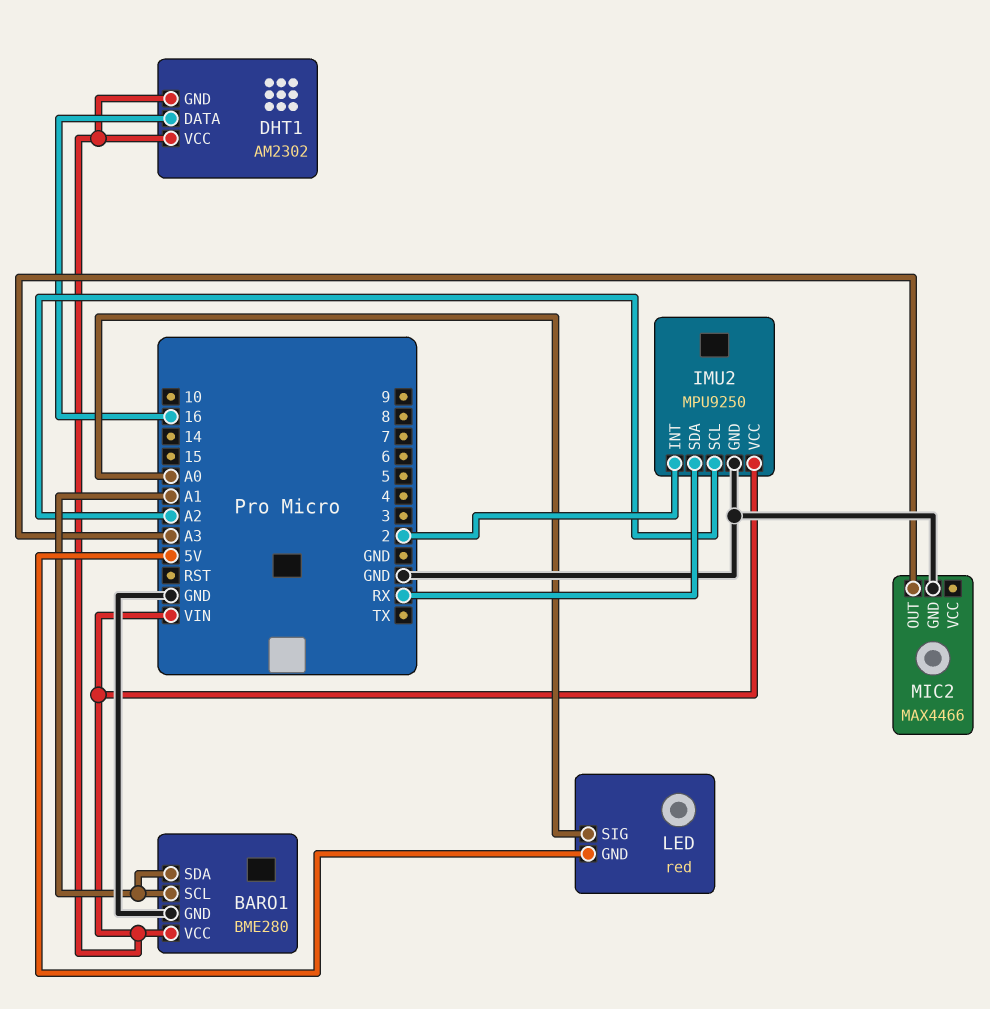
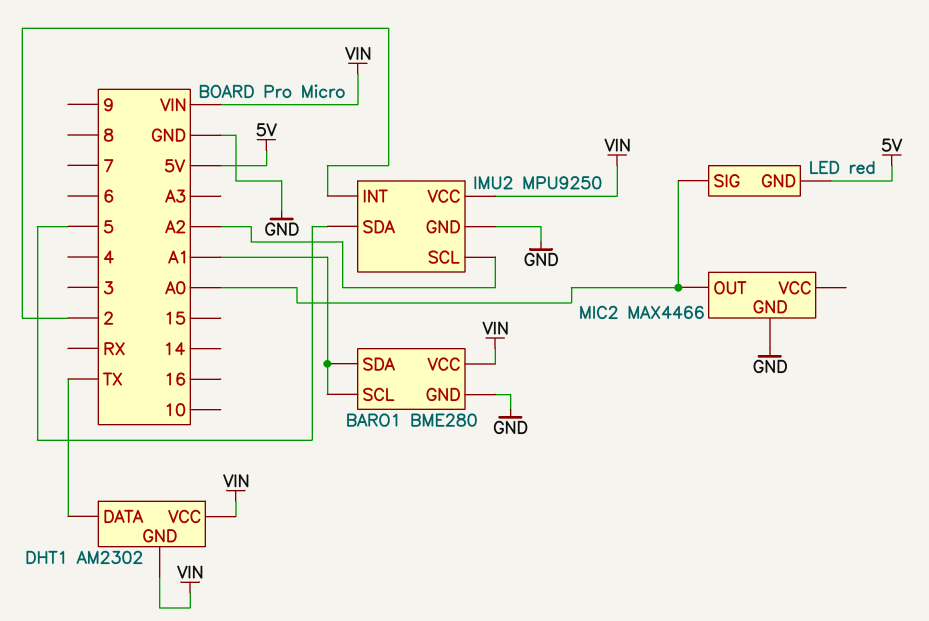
DHT1 pin DATA: 16 -> TX
IMU2 pin SDA: RX -> 5
MIC2 pin OUT: A3 -> A0

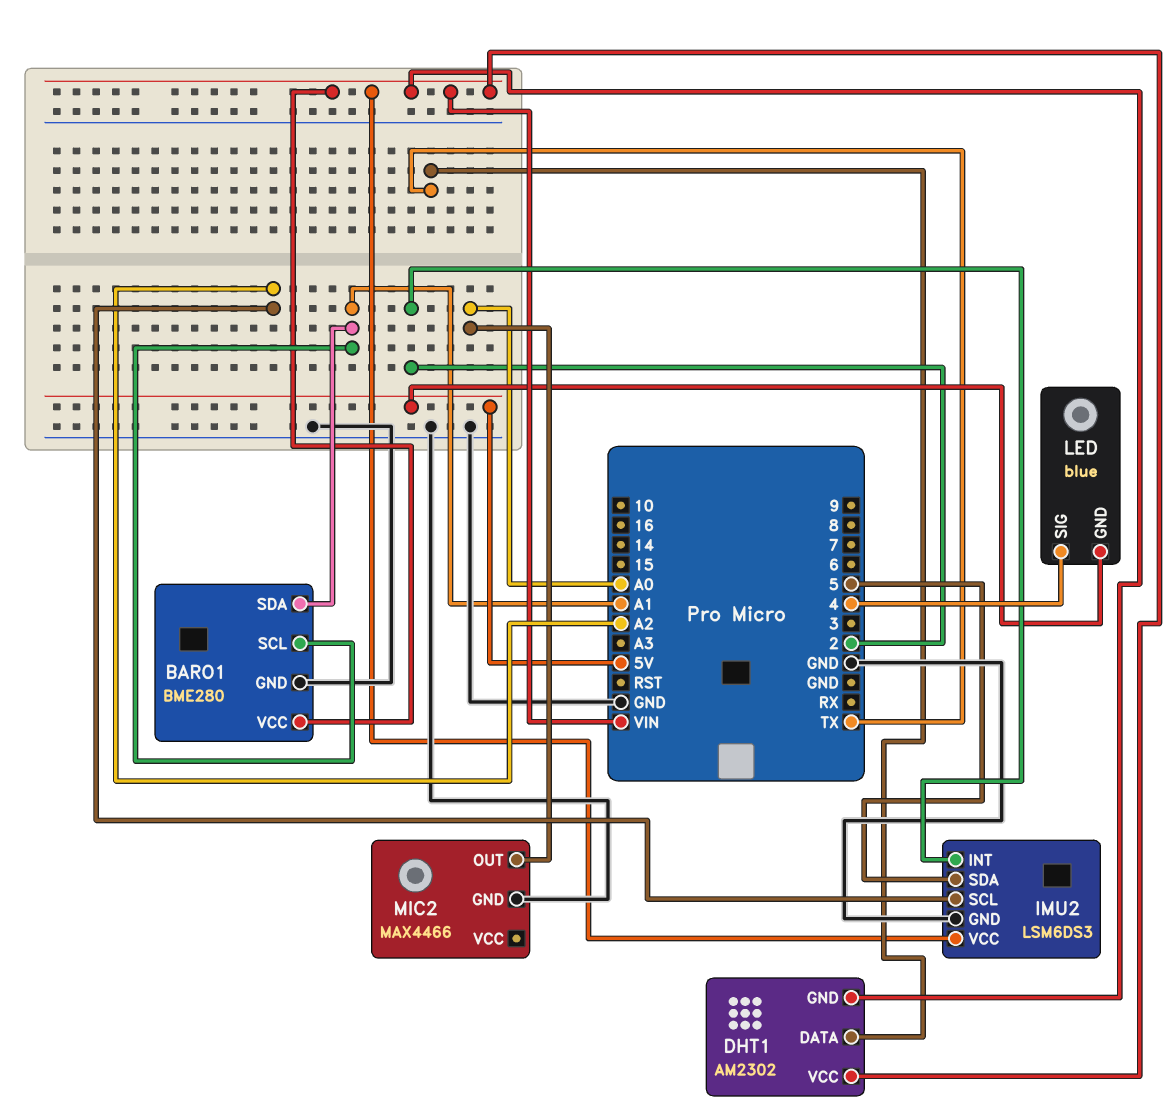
IMU2: MPU9250 -> LSM6DS3
LED: red -> blue
LED pin SIG: A0 -> 4

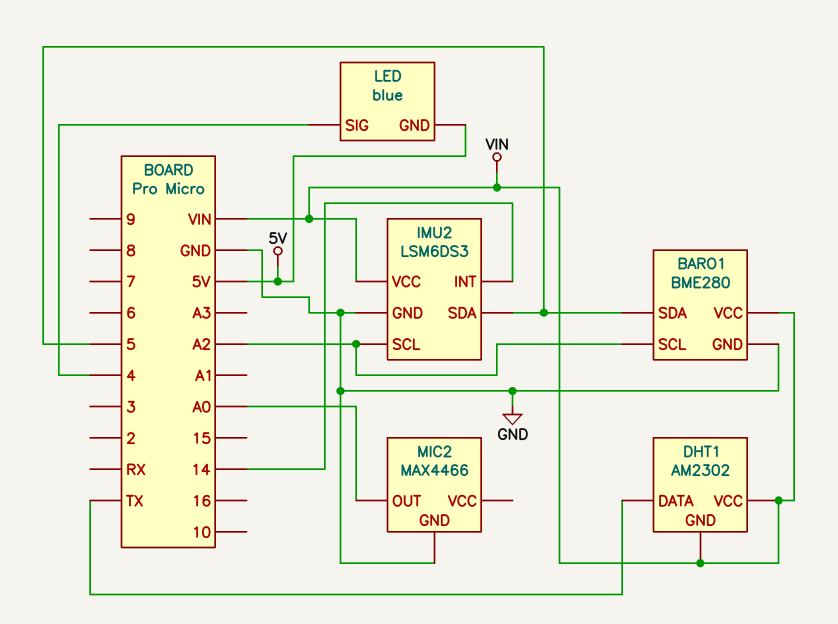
BARO1 pin SCL: A1 -> A2
BARO1 pin SDA: A1 -> 5
IMU2 pin INT: 2 -> 14

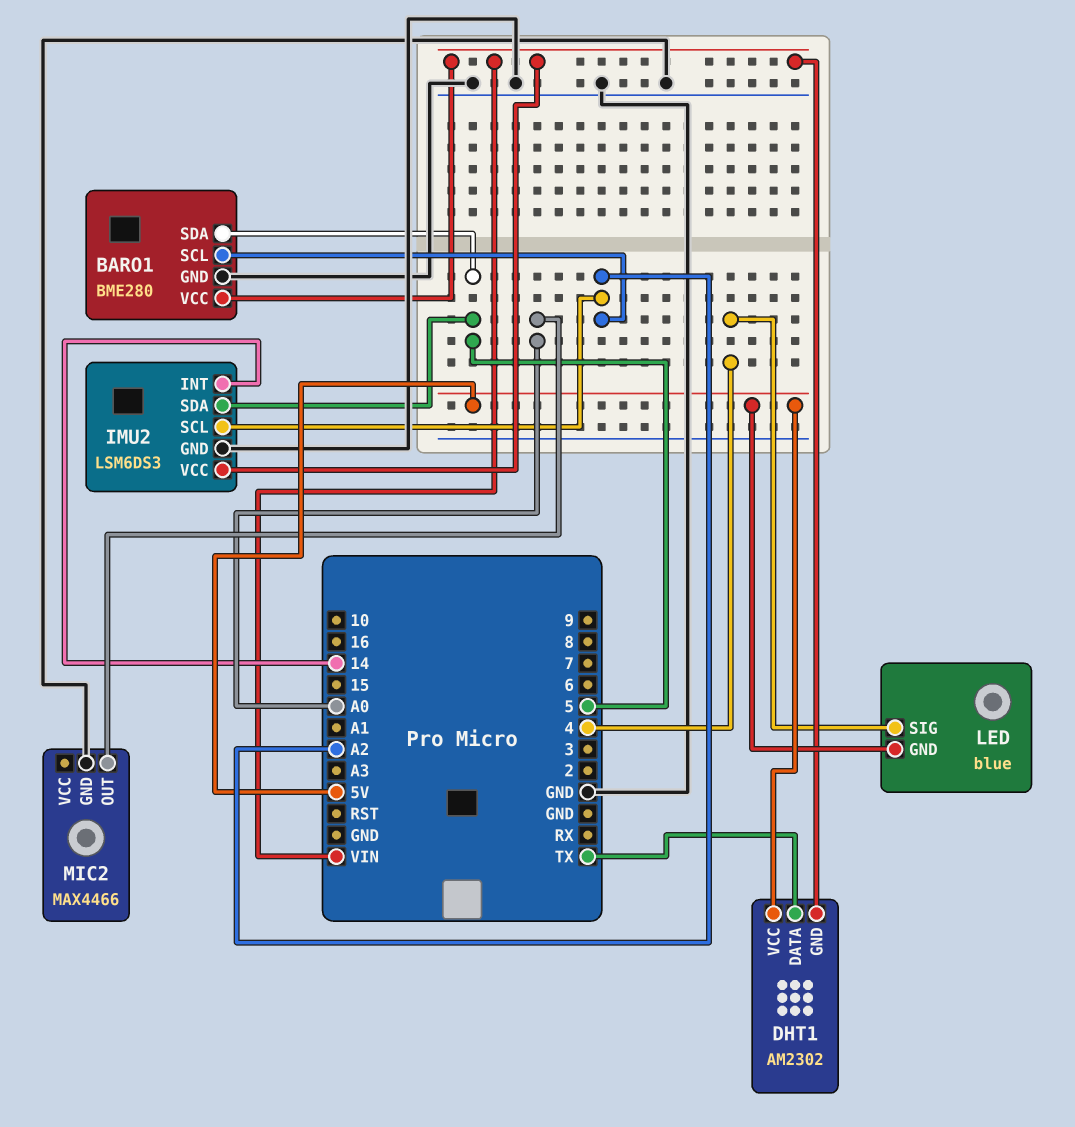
DHT1 pin VCC: VIN -> 5V

